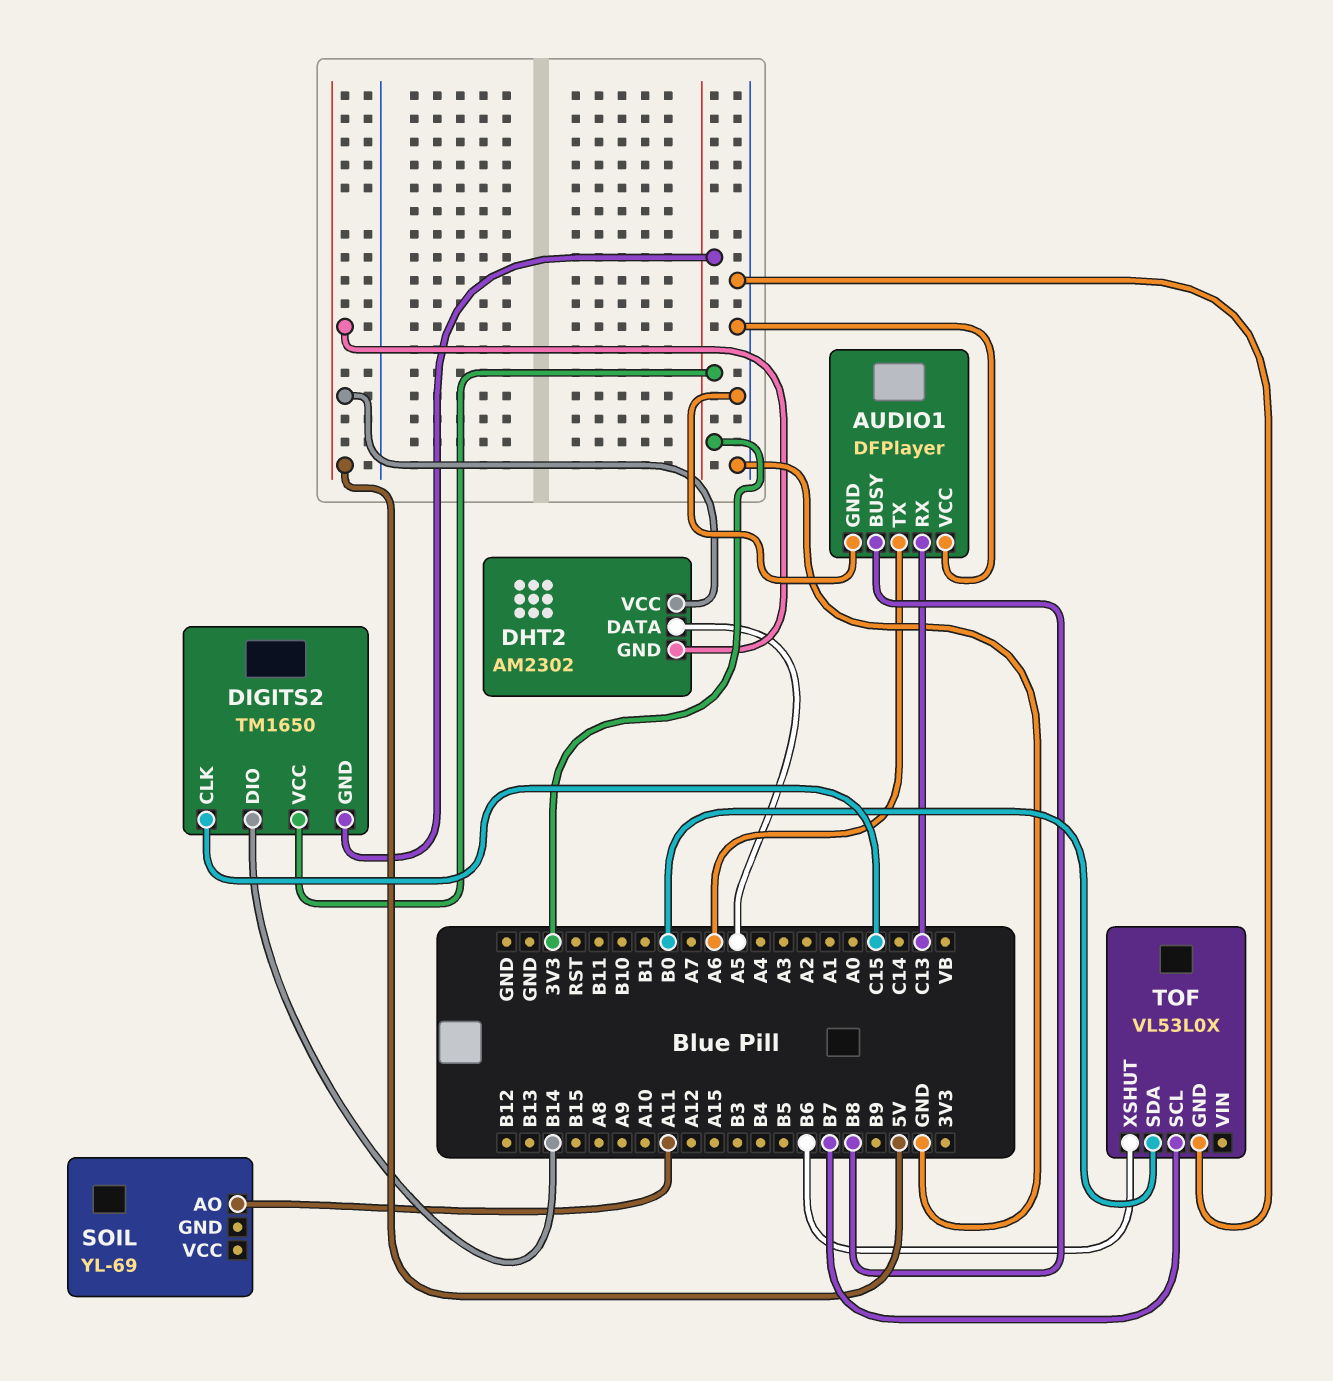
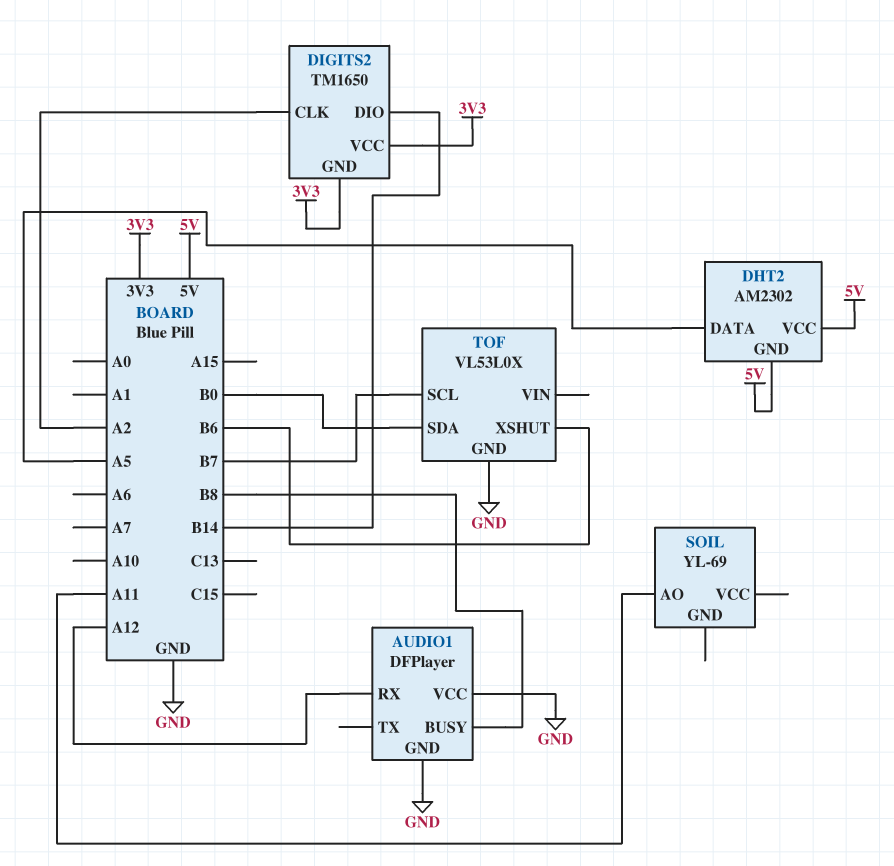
AUDIO1 pin RX: C13 -> A12
AUDIO1 pin TX: A6 -> none
DIGITS2 pin CLK: C15 -> A2

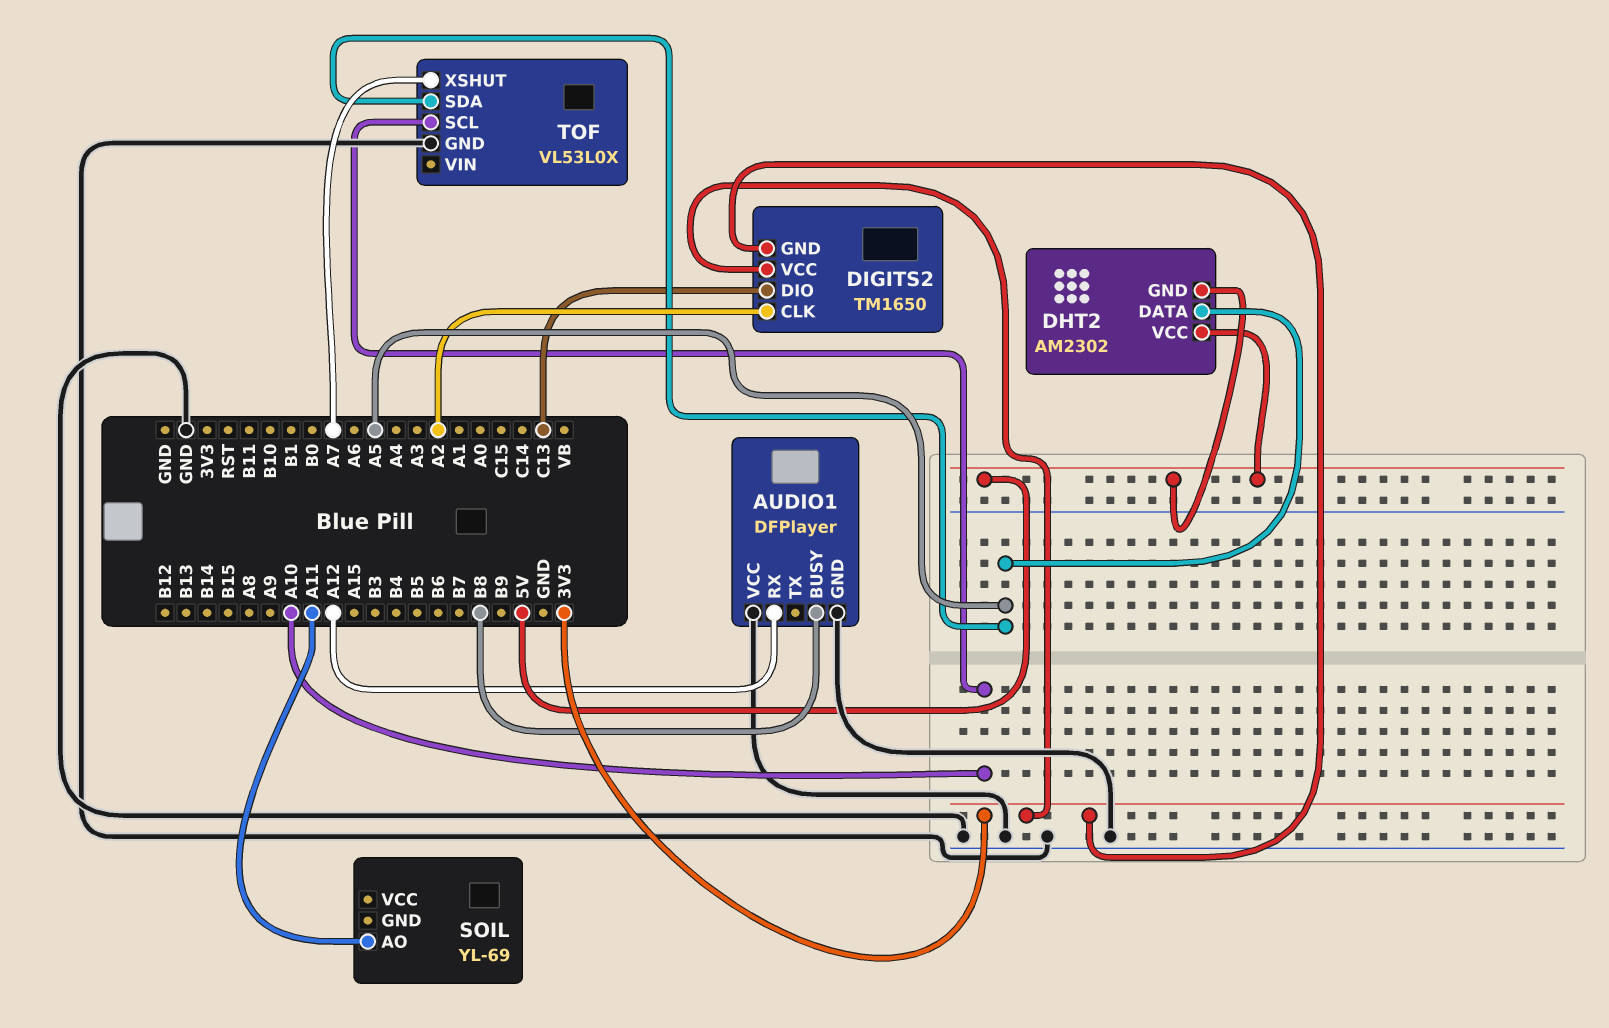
DIGITS2 pin DIO: B14 -> C13
TOF pin SCL: B7 -> A10
TOF pin SDA: B0 -> A5
TOF pin XSHUT: B6 -> A7

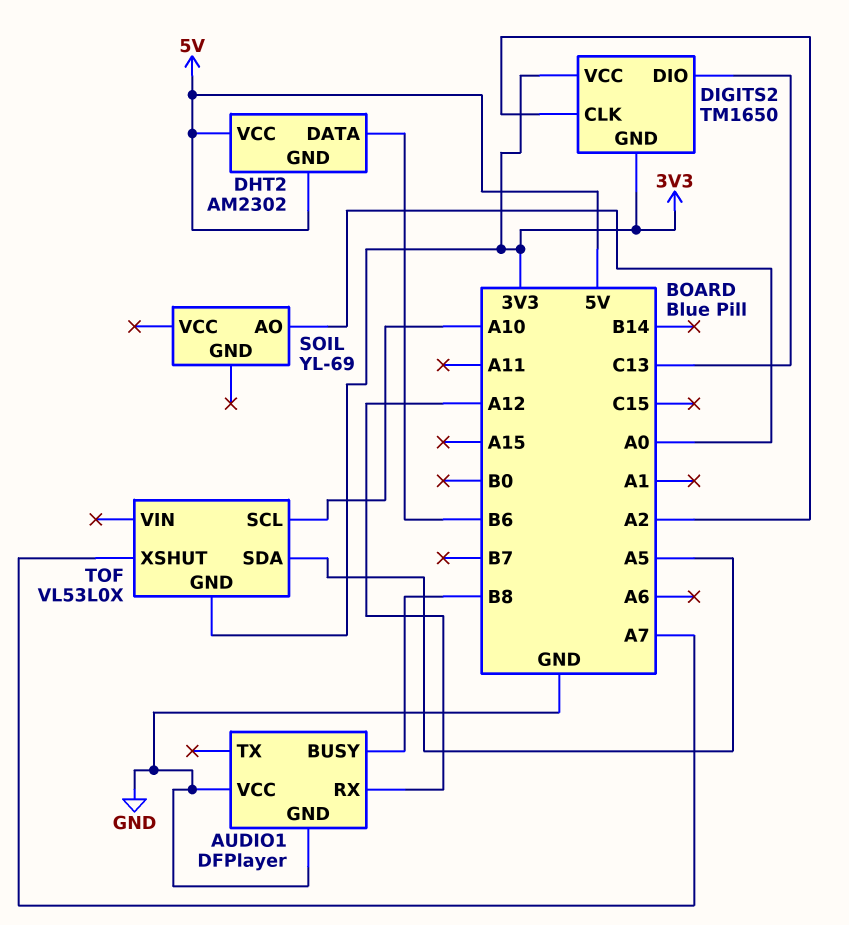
DHT2 pin DATA: A5 -> B6
SOIL pin AO: A11 -> A0
TOF pin GND: GND -> 3V3

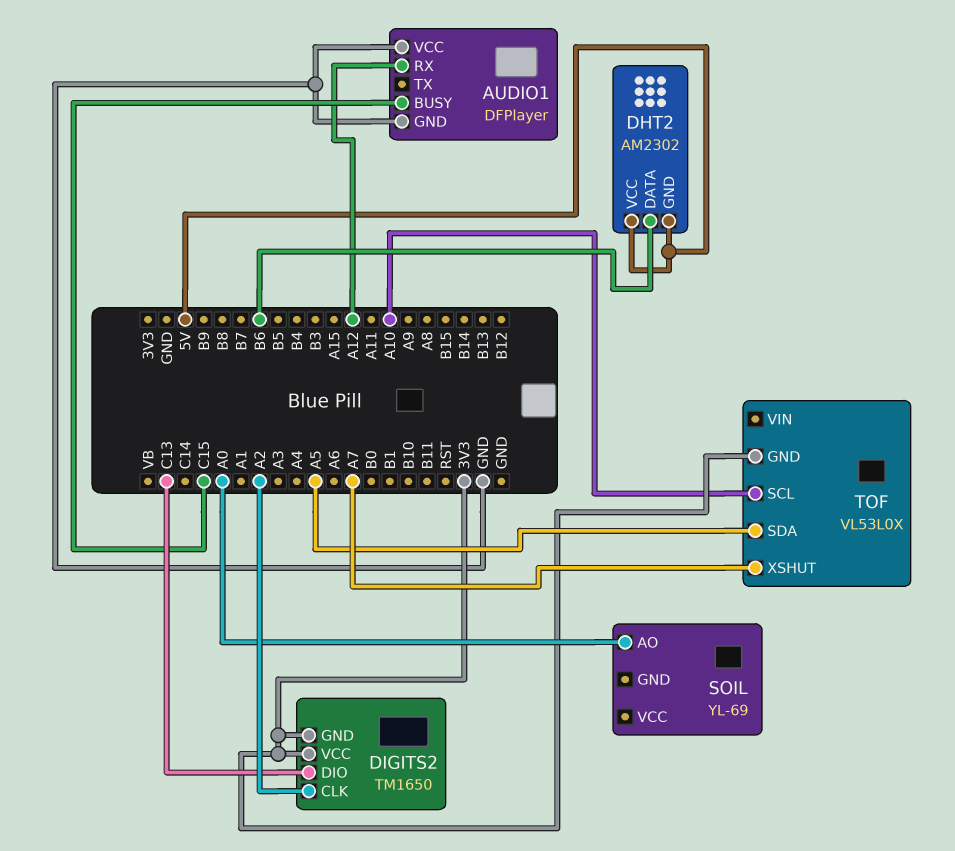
AUDIO1 pin BUSY: B8 -> C15

